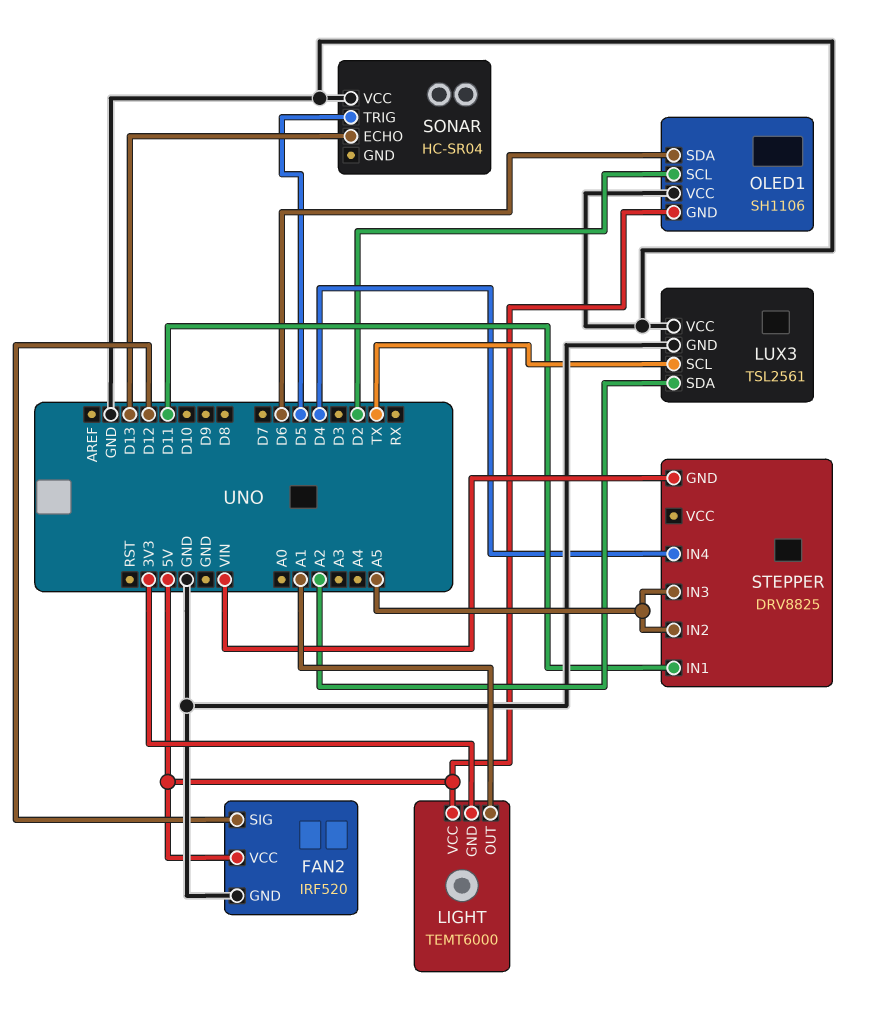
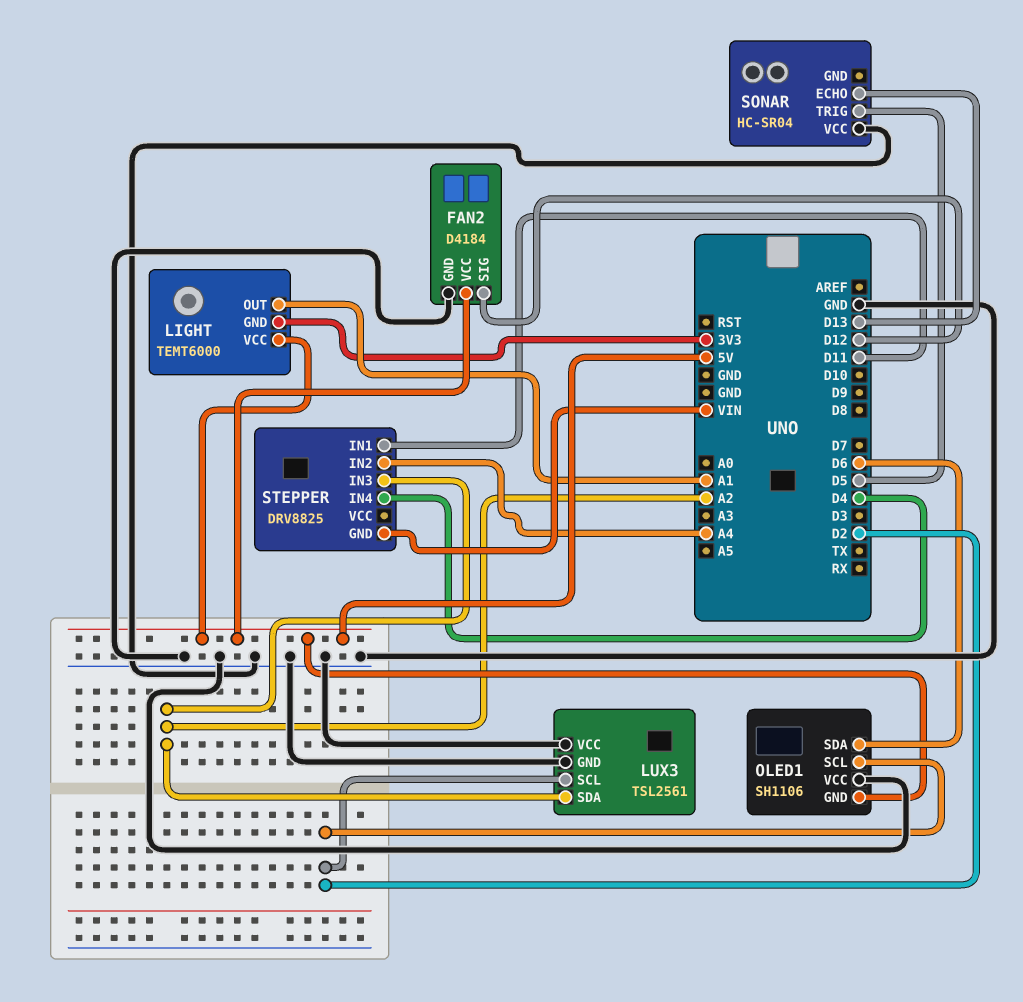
FAN2: IRF520 -> D4184
LUX3 pin SCL: TX -> D2
STEPPER pin IN2: A5 -> A4
STEPPER pin IN3: A5 -> A2

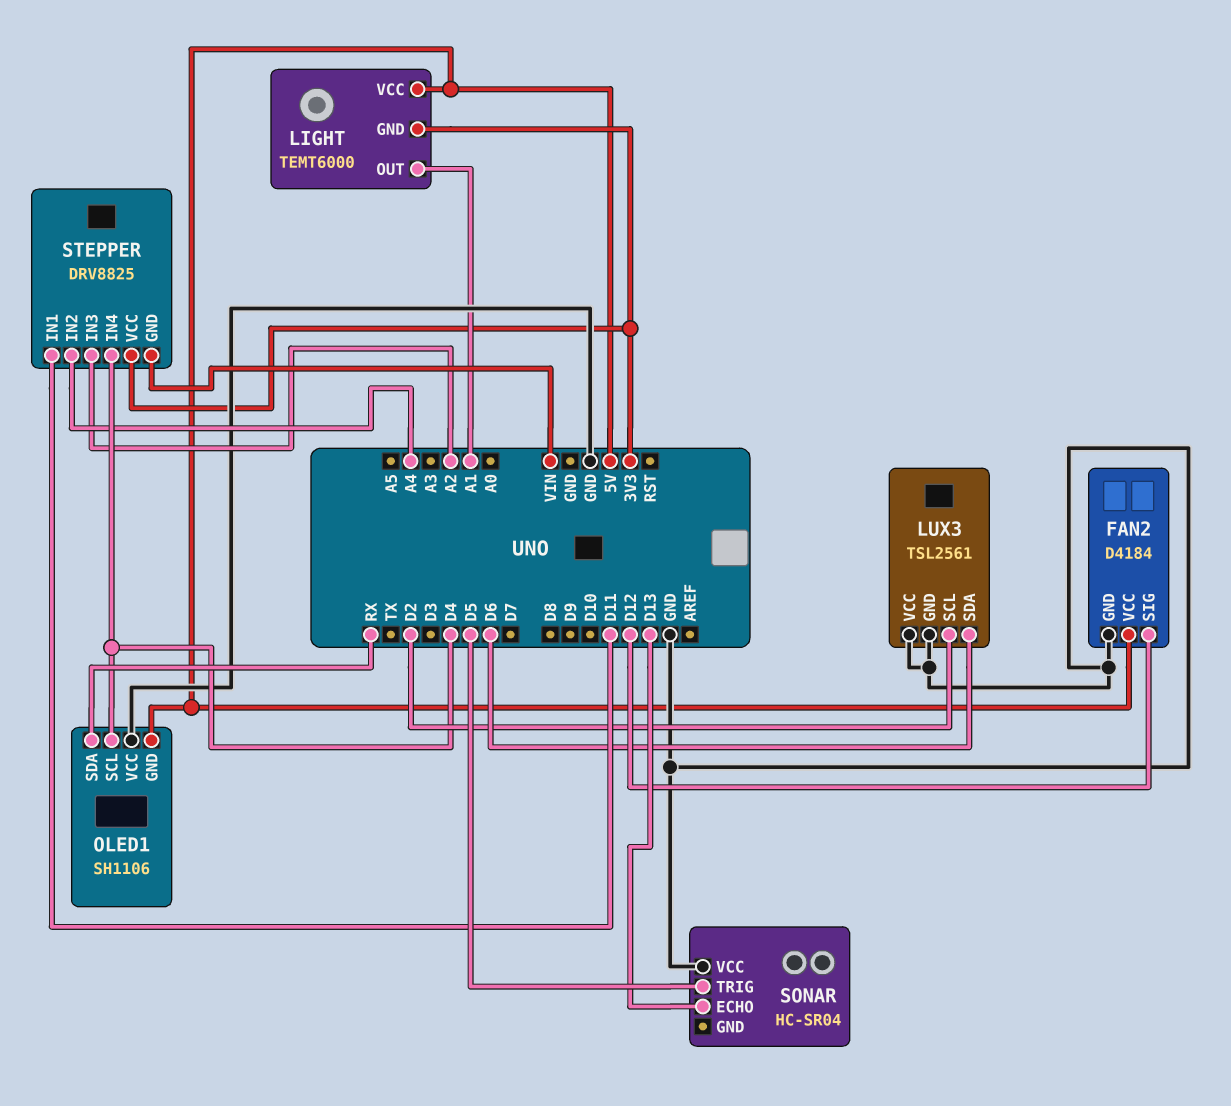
LUX3 pin SDA: A2 -> D6
OLED1 pin SCL: D2 -> D4
OLED1 pin SDA: D6 -> RX
STEPPER pin VCC: none -> 3V3

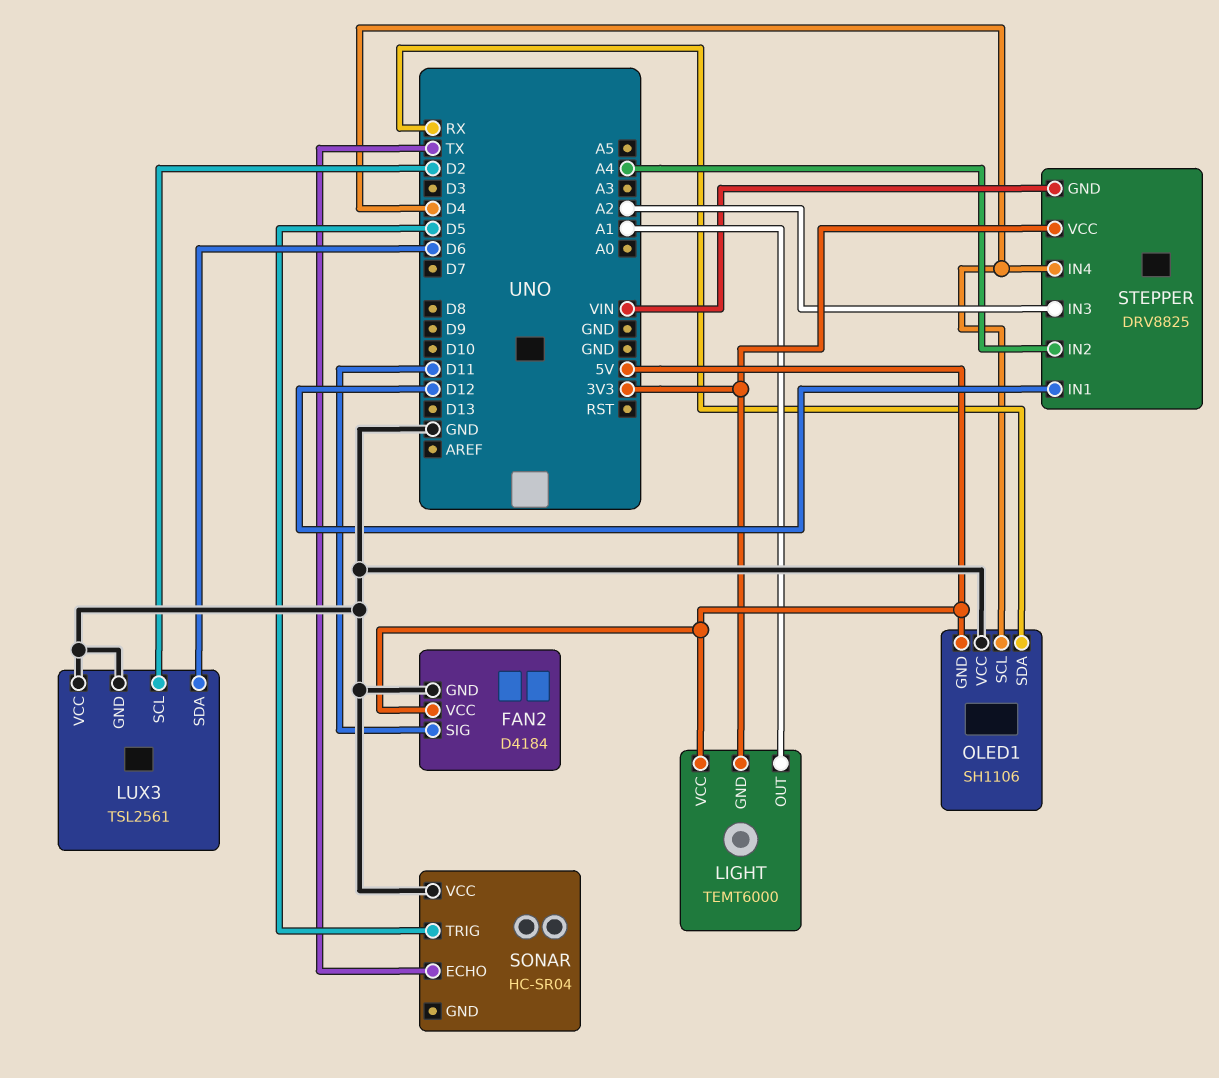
FAN2 pin SIG: D12 -> D11
SONAR pin ECHO: D13 -> TX
STEPPER pin IN1: D11 -> D12

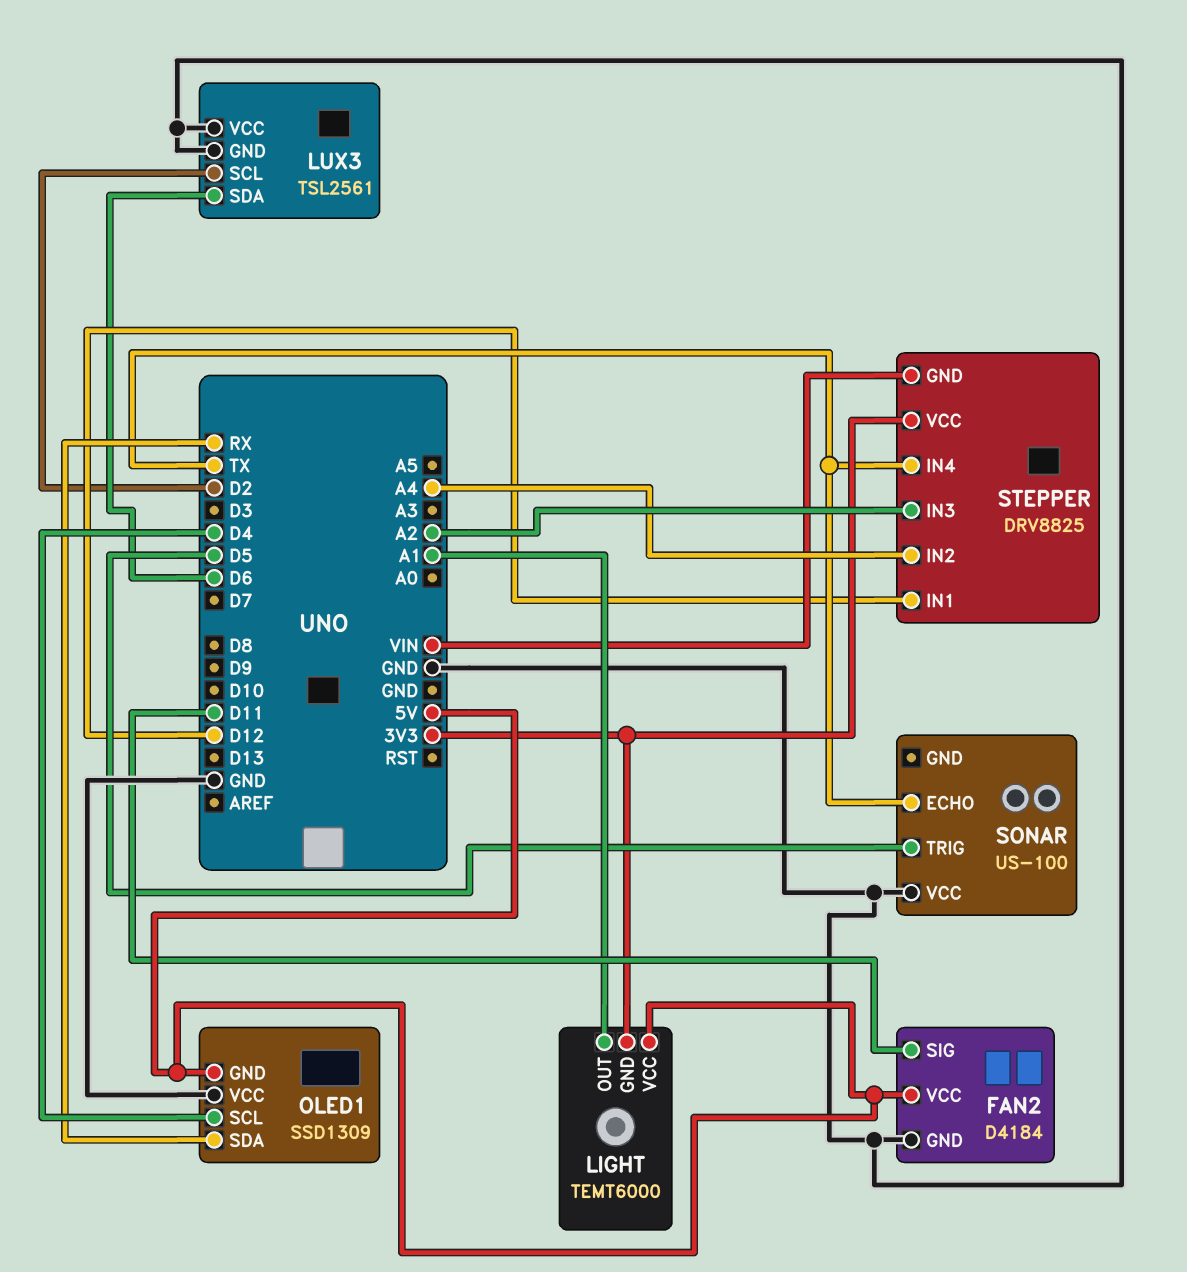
OLED1: SH1106 -> SSD1309
SONAR: HC-SR04 -> US-100
STEPPER pin IN4: D4 -> TX

